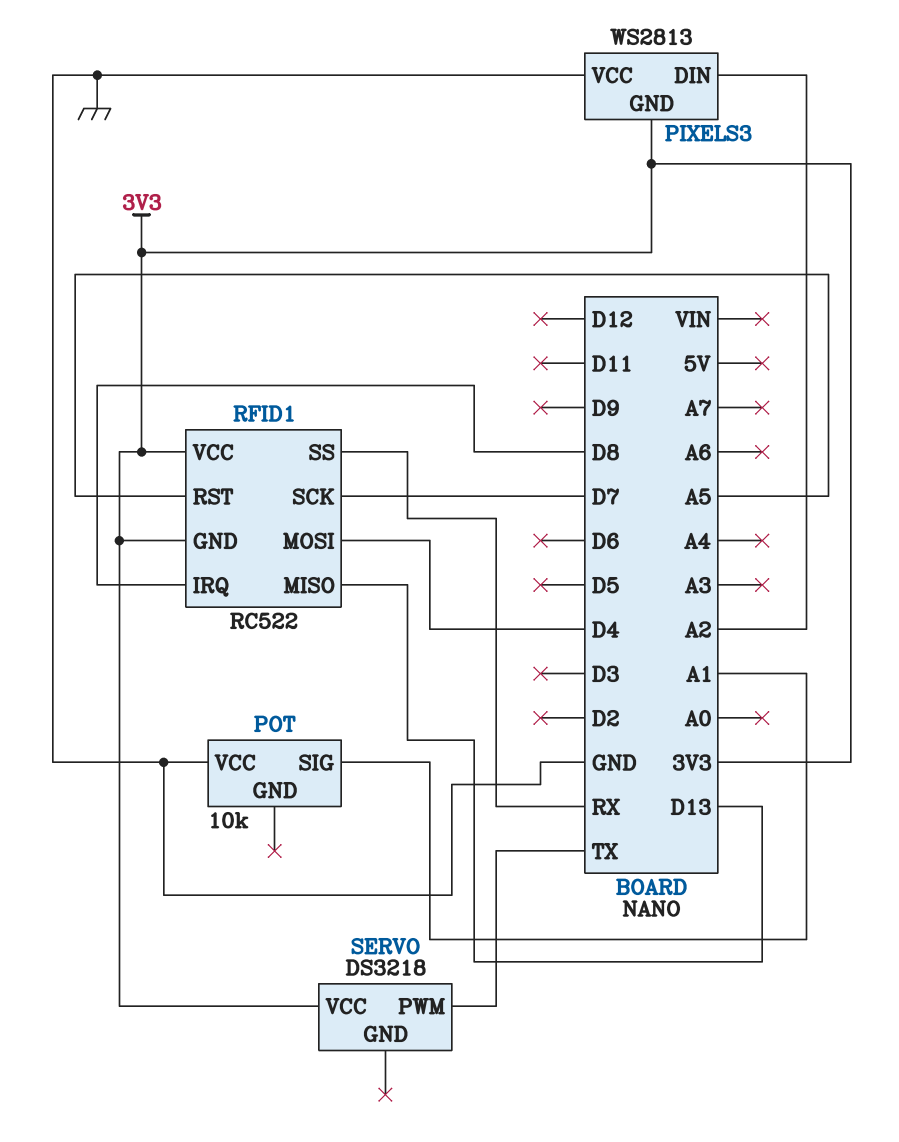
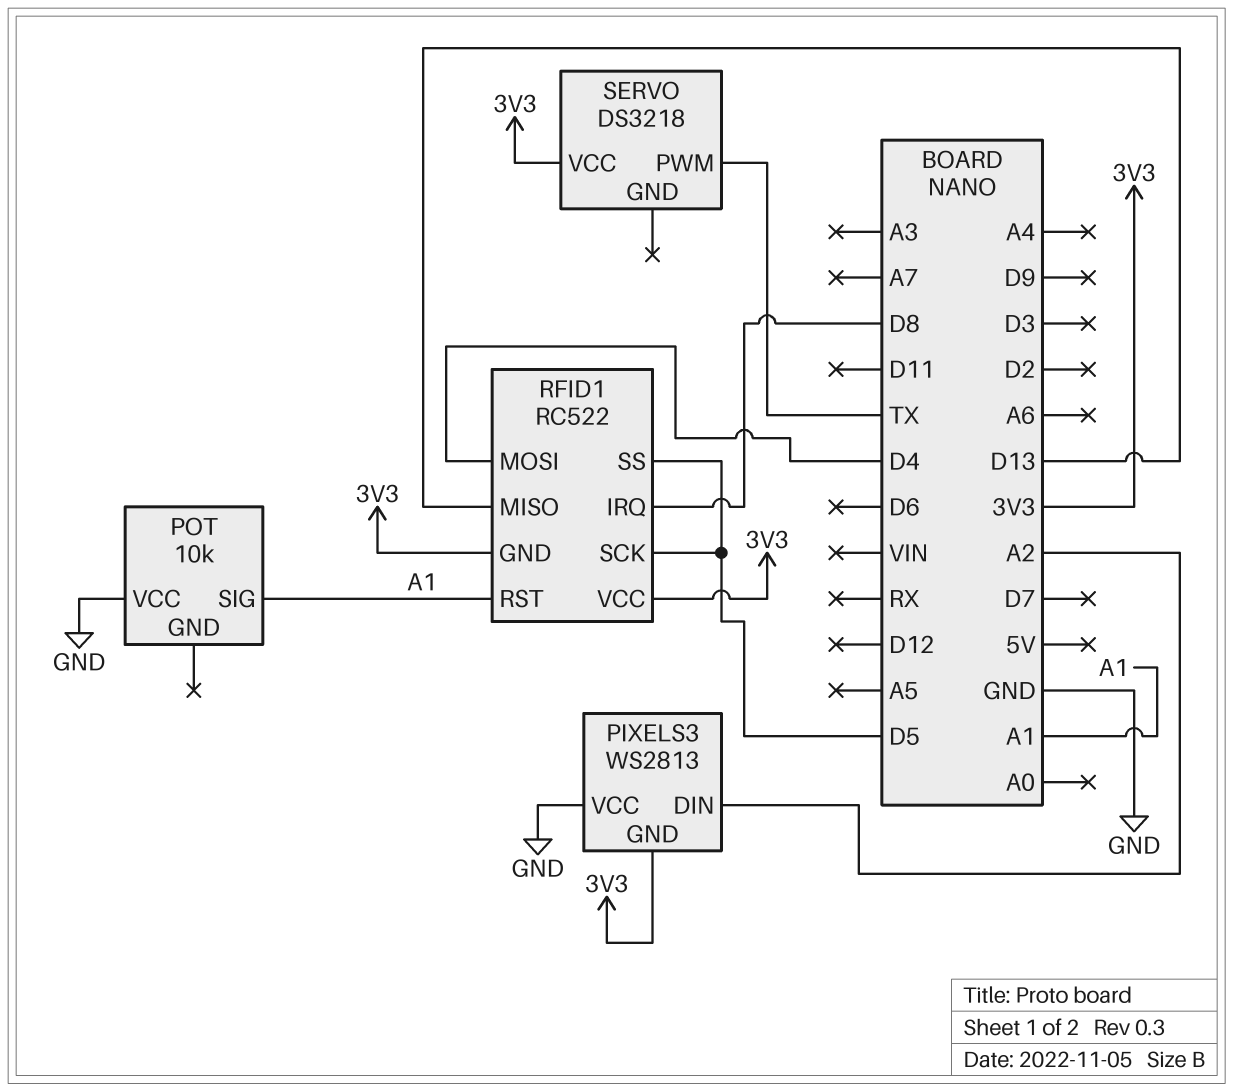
RFID1 pin RST: A5 -> A1
RFID1 pin SCK: D7 -> D5
RFID1 pin SS: RX -> D5

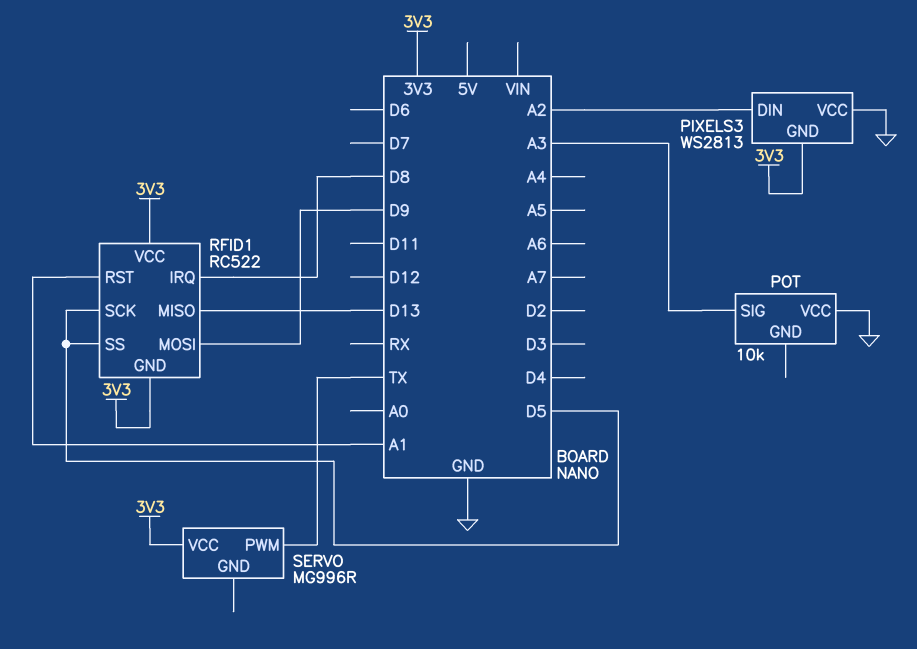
POT pin SIG: A1 -> A3
RFID1 pin MOSI: D4 -> D9
SERVO: DS3218 -> MG996R

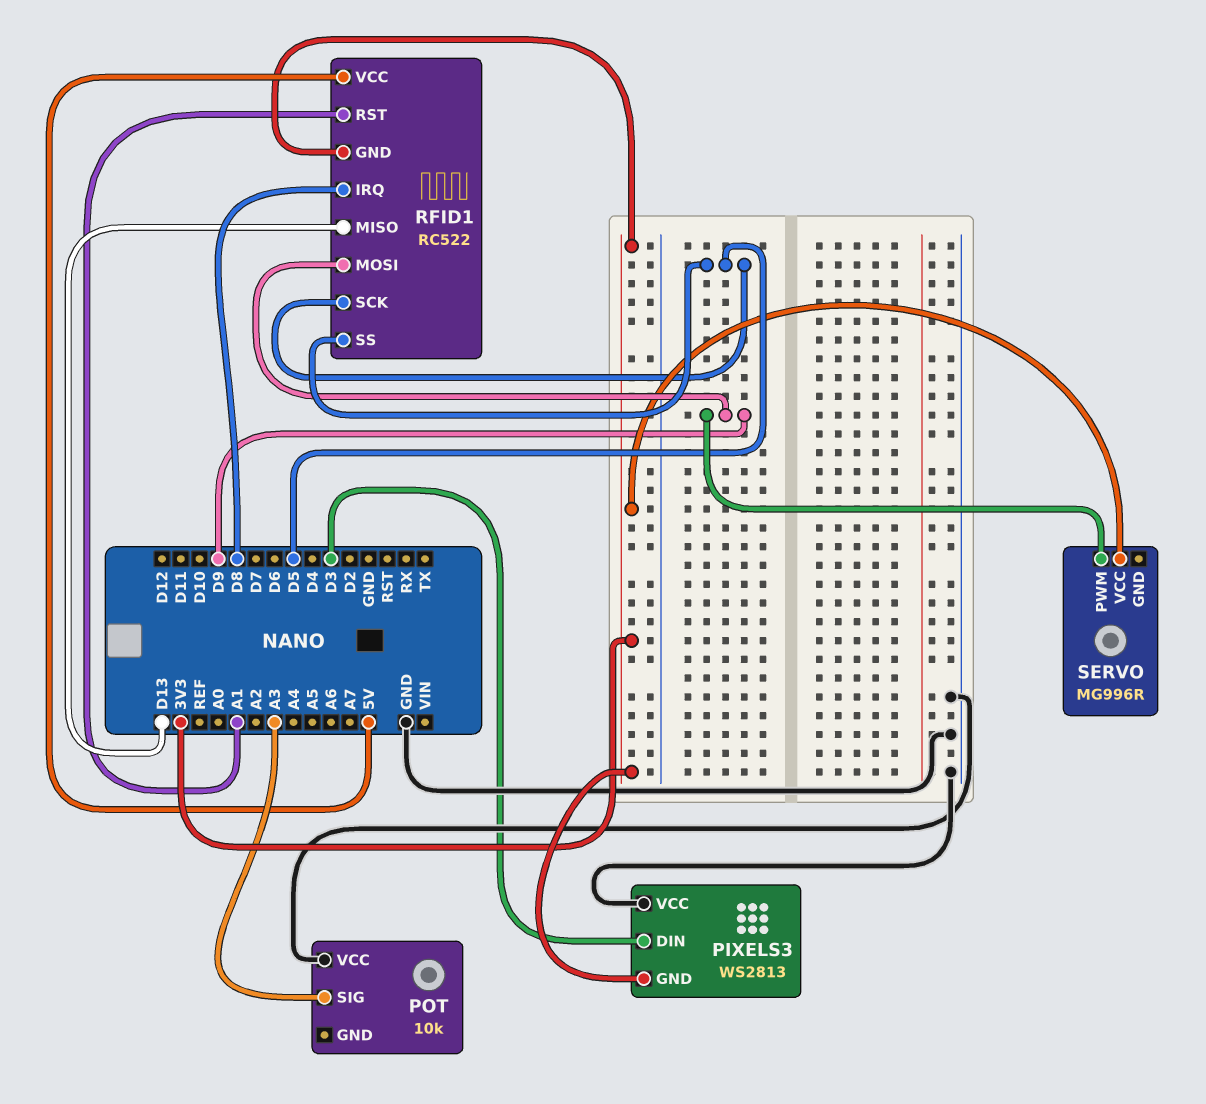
PIXELS3 pin DIN: A2 -> D3
RFID1 pin VCC: 3V3 -> 5V
SERVO pin PWM: TX -> D9

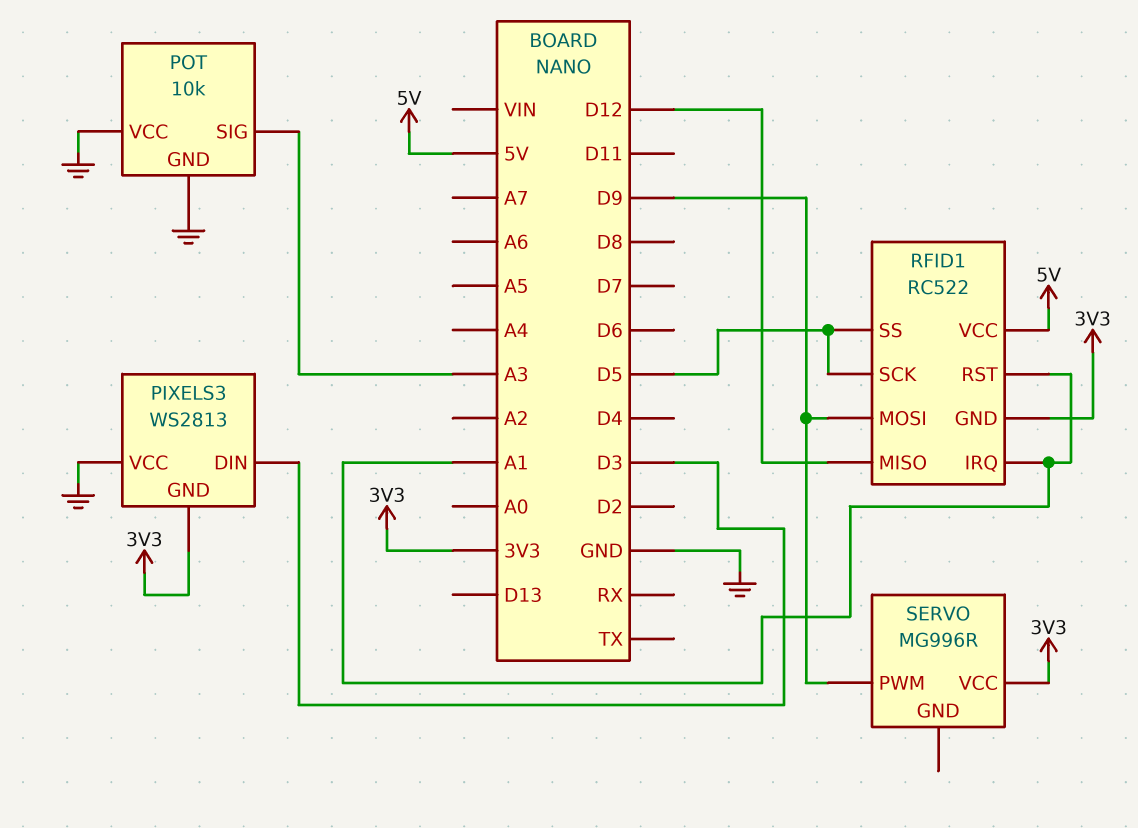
POT pin GND: none -> GND
RFID1 pin IRQ: D8 -> A1
RFID1 pin MISO: D13 -> D12

